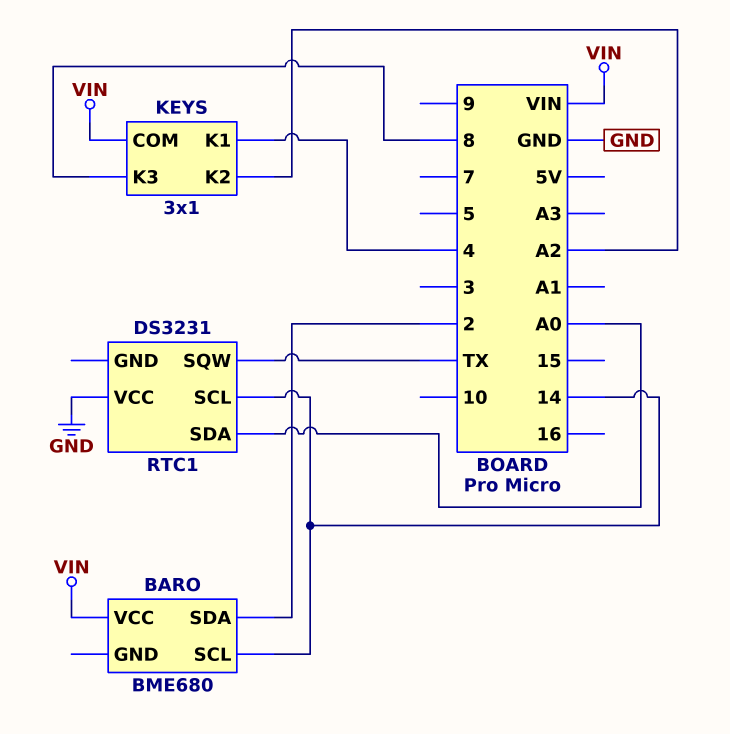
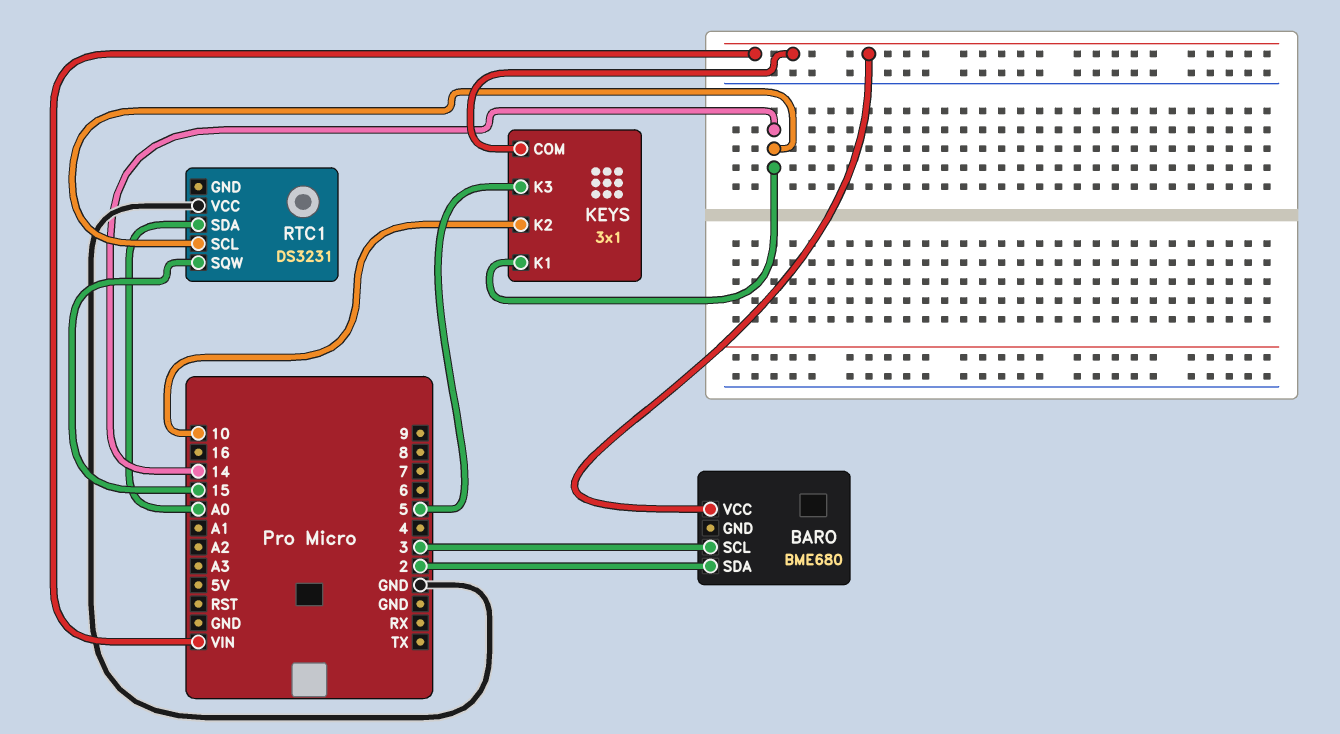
BARO pin SCL: 14 -> 3
KEYS pin K1: 4 -> 14
KEYS pin K2: A2 -> 10
KEYS pin K3: 8 -> 5
RTC1 pin SQW: TX -> 15

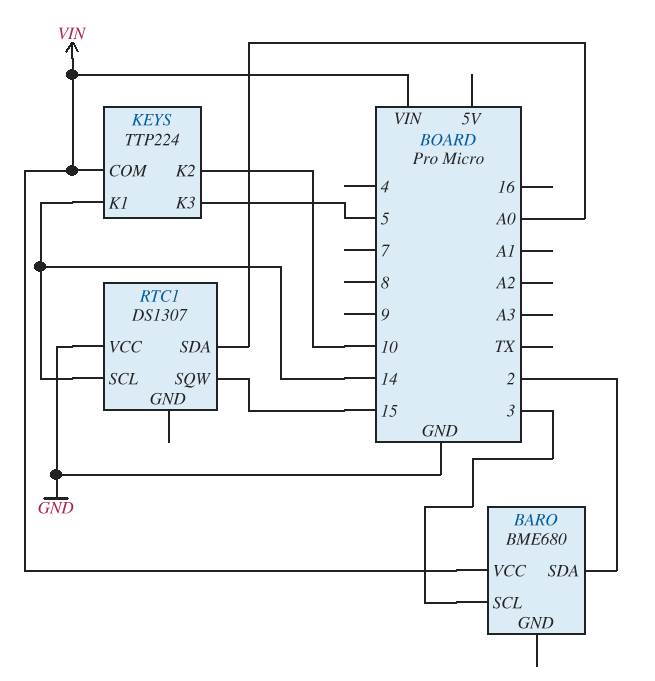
KEYS: 3x1 -> TTP224
RTC1: DS3231 -> DS1307

